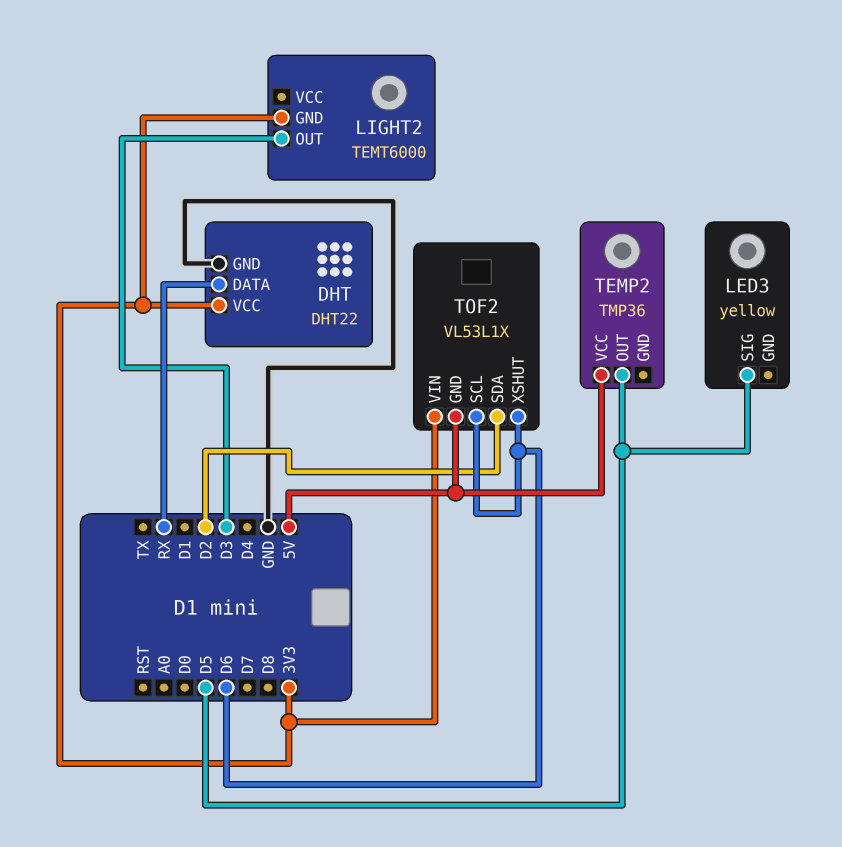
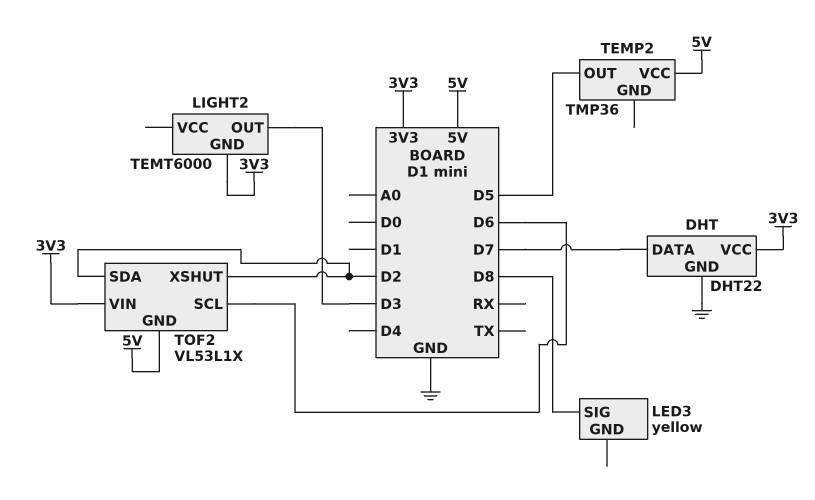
DHT pin DATA: RX -> D7
LED3 pin SIG: D5 -> D8
TOF2 pin XSHUT: D6 -> D2

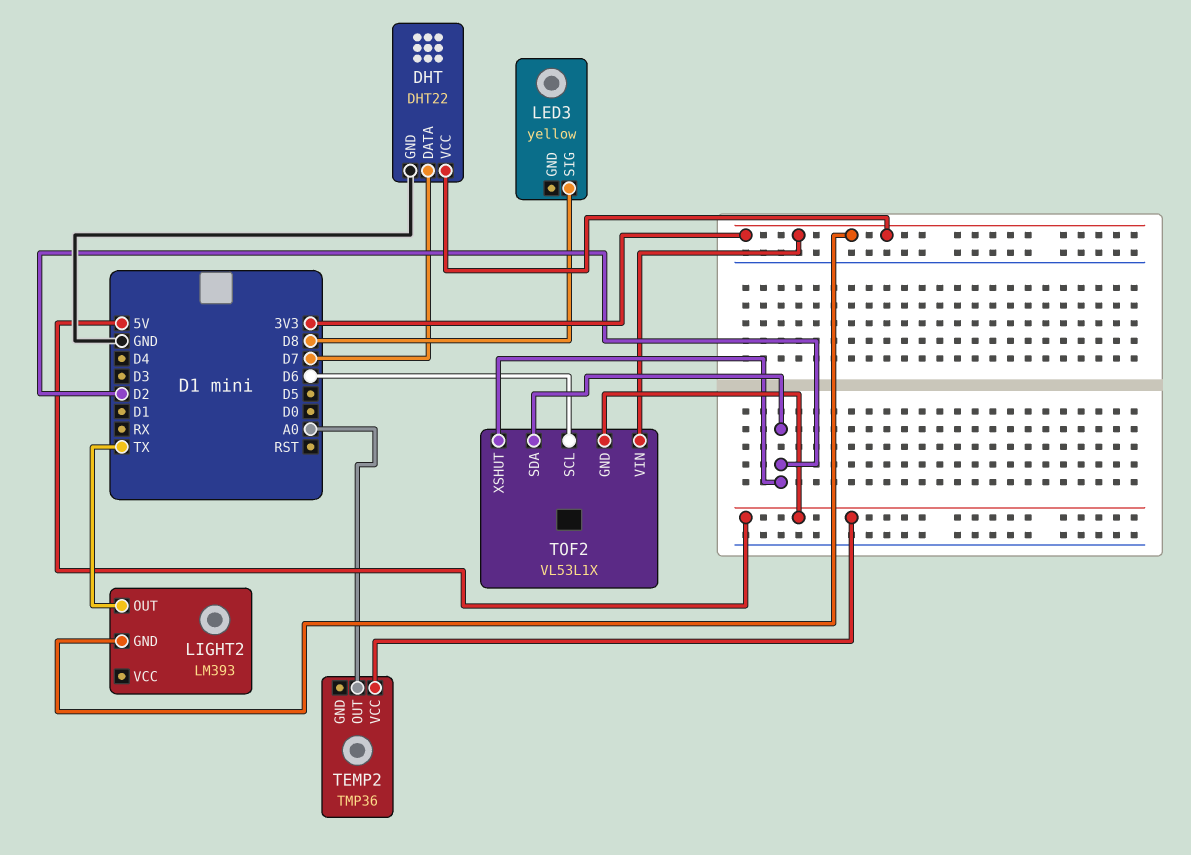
LIGHT2: TEMT6000 -> LM393
LIGHT2 pin OUT: D3 -> TX
TEMP2 pin OUT: D5 -> A0

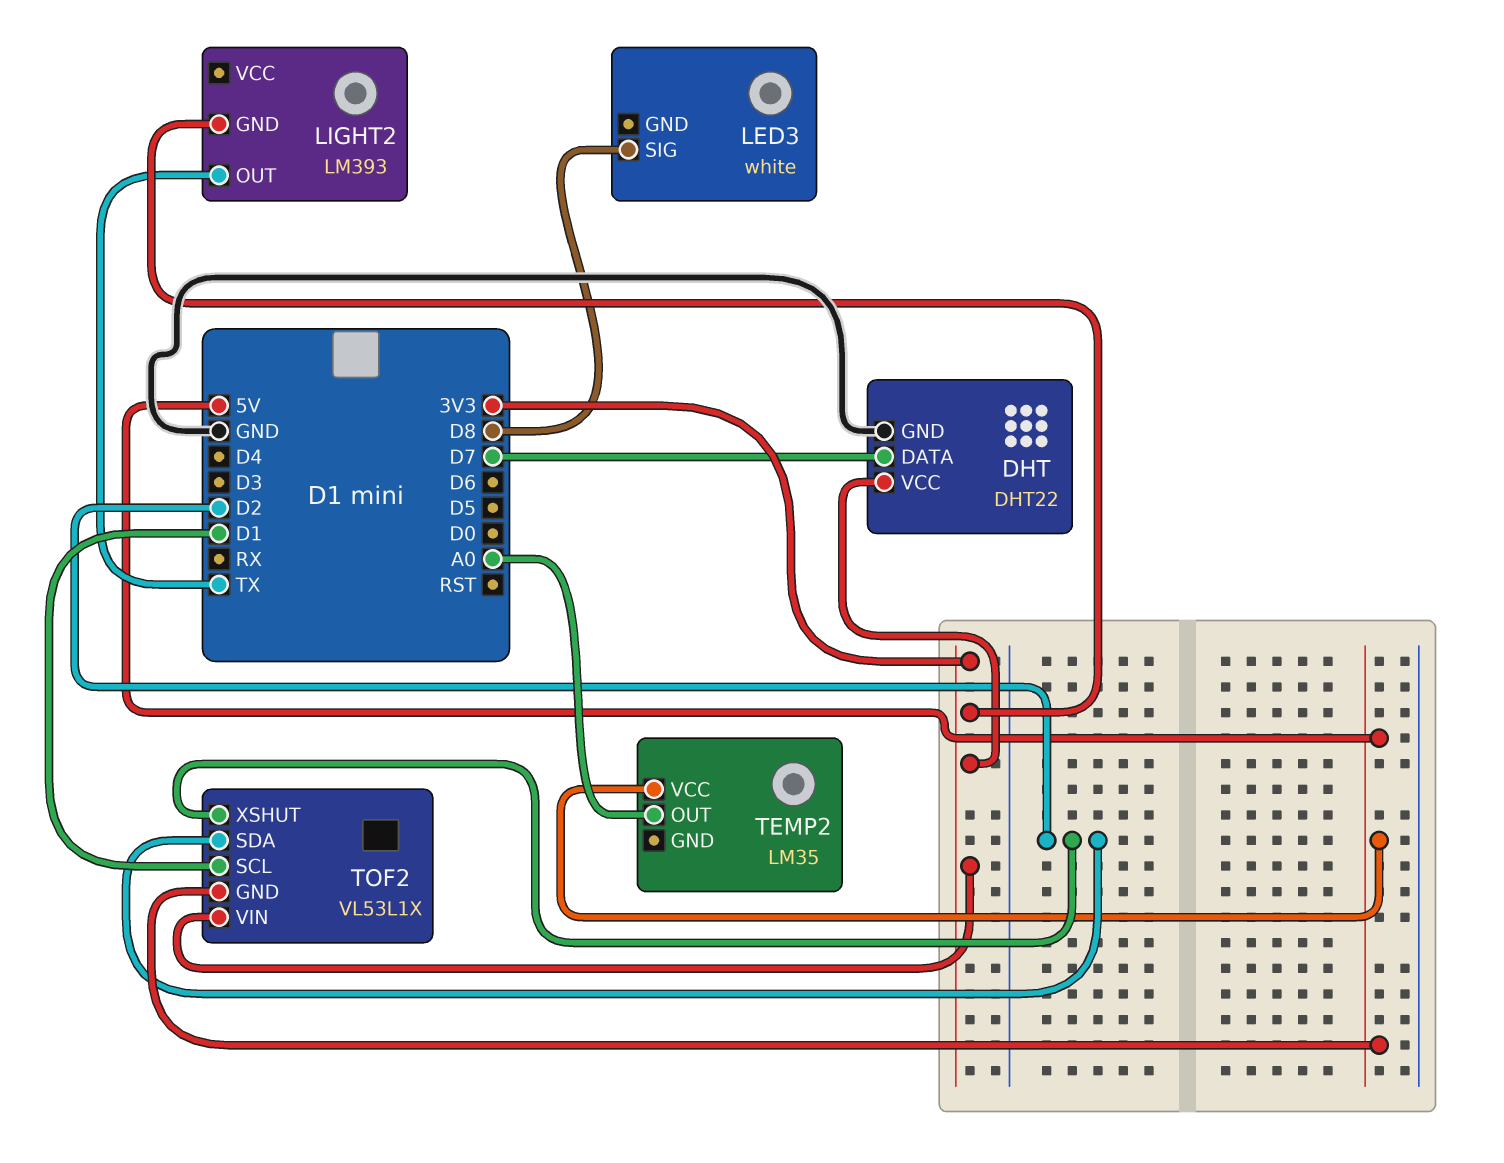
LED3: yellow -> white
TEMP2: TMP36 -> LM35
TOF2 pin SCL: D6 -> D1

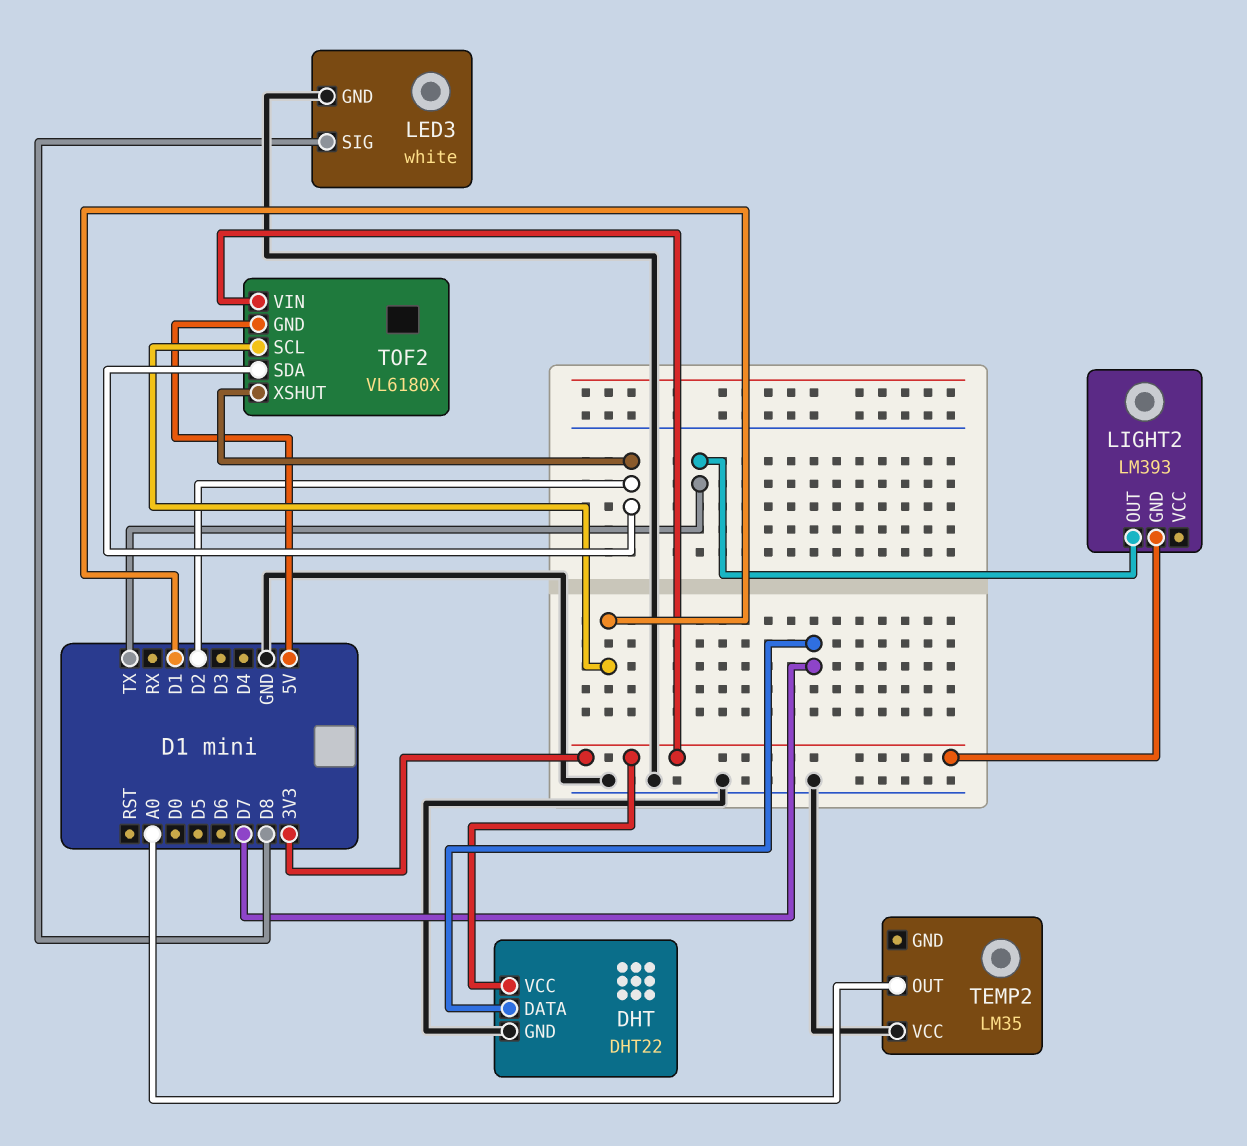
LED3 pin GND: none -> GND
TEMP2 pin VCC: 5V -> GND
TOF2: VL53L1X -> VL6180X

